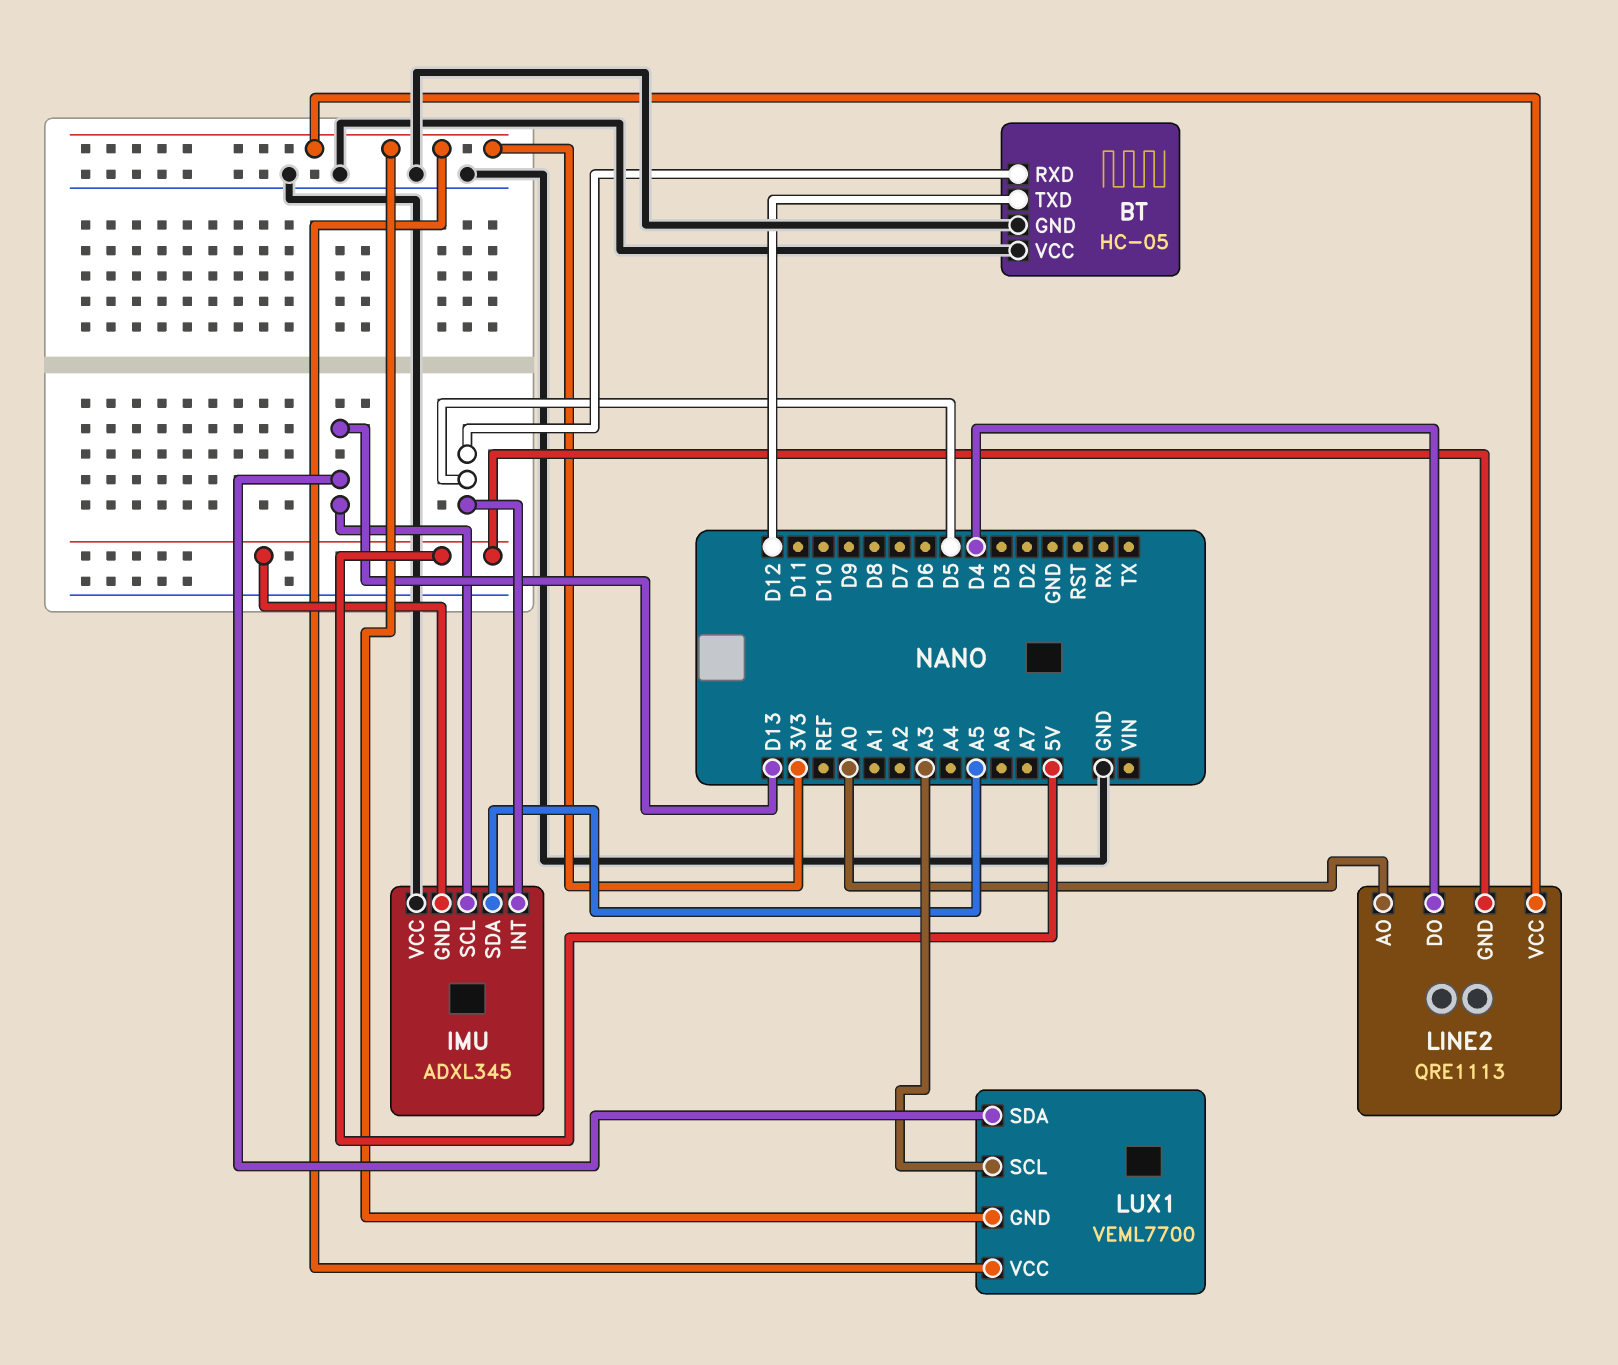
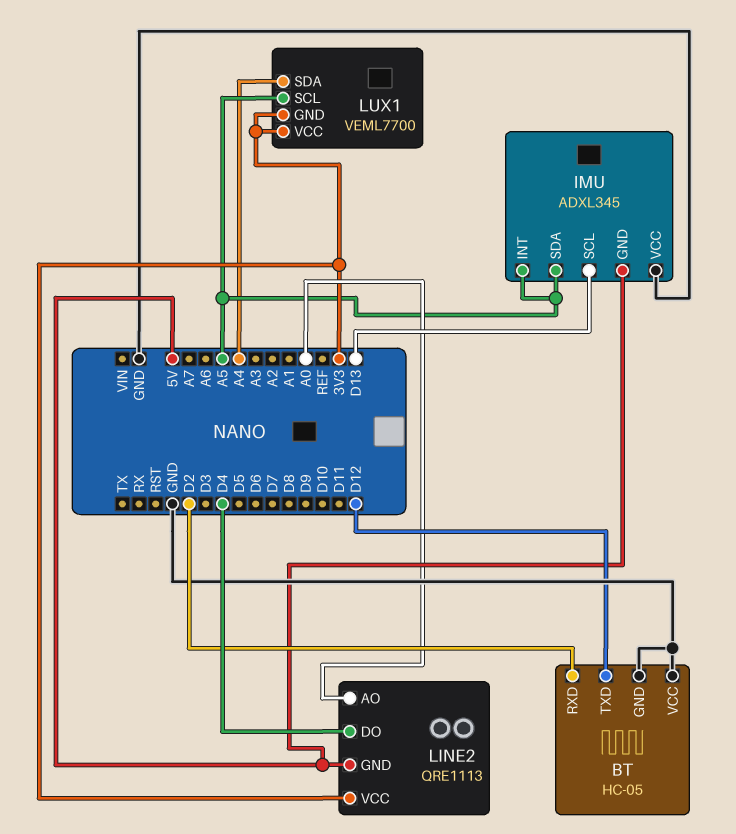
BT pin RXD: D5 -> D2
IMU pin INT: D5 -> A5
LUX1 pin SCL: A3 -> A5
LUX1 pin SDA: D13 -> A4

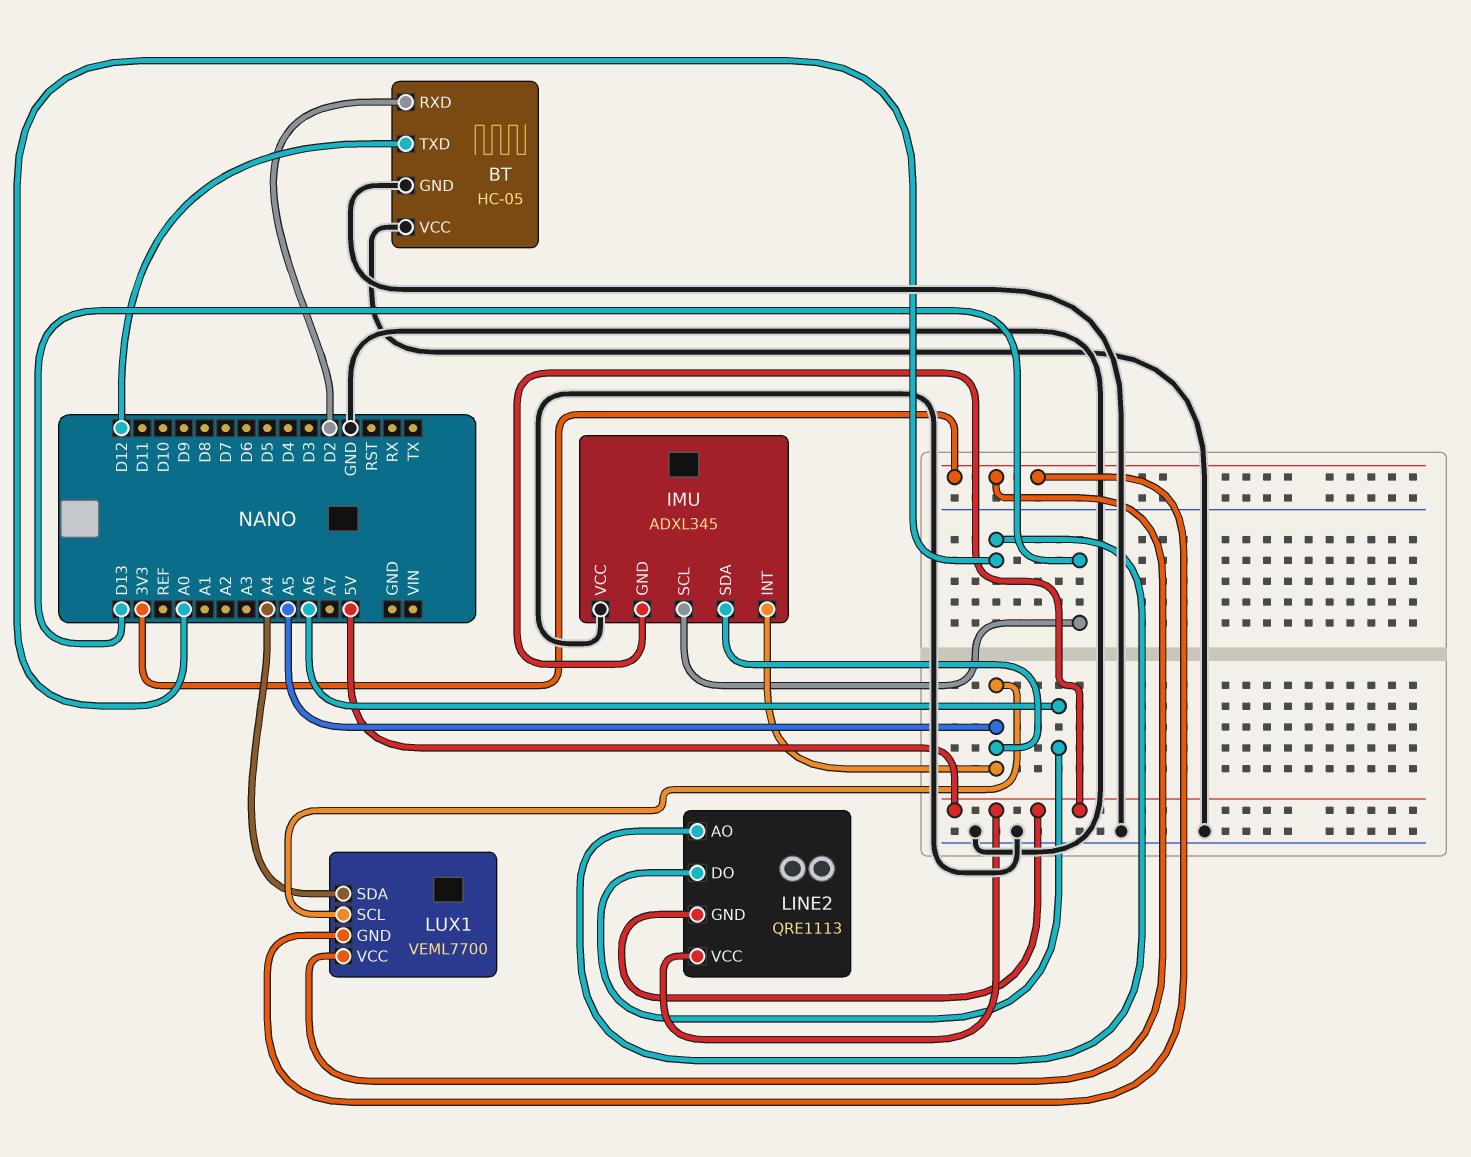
LINE2 pin DO: D4 -> A6
LINE2 pin VCC: 3V3 -> 5V

